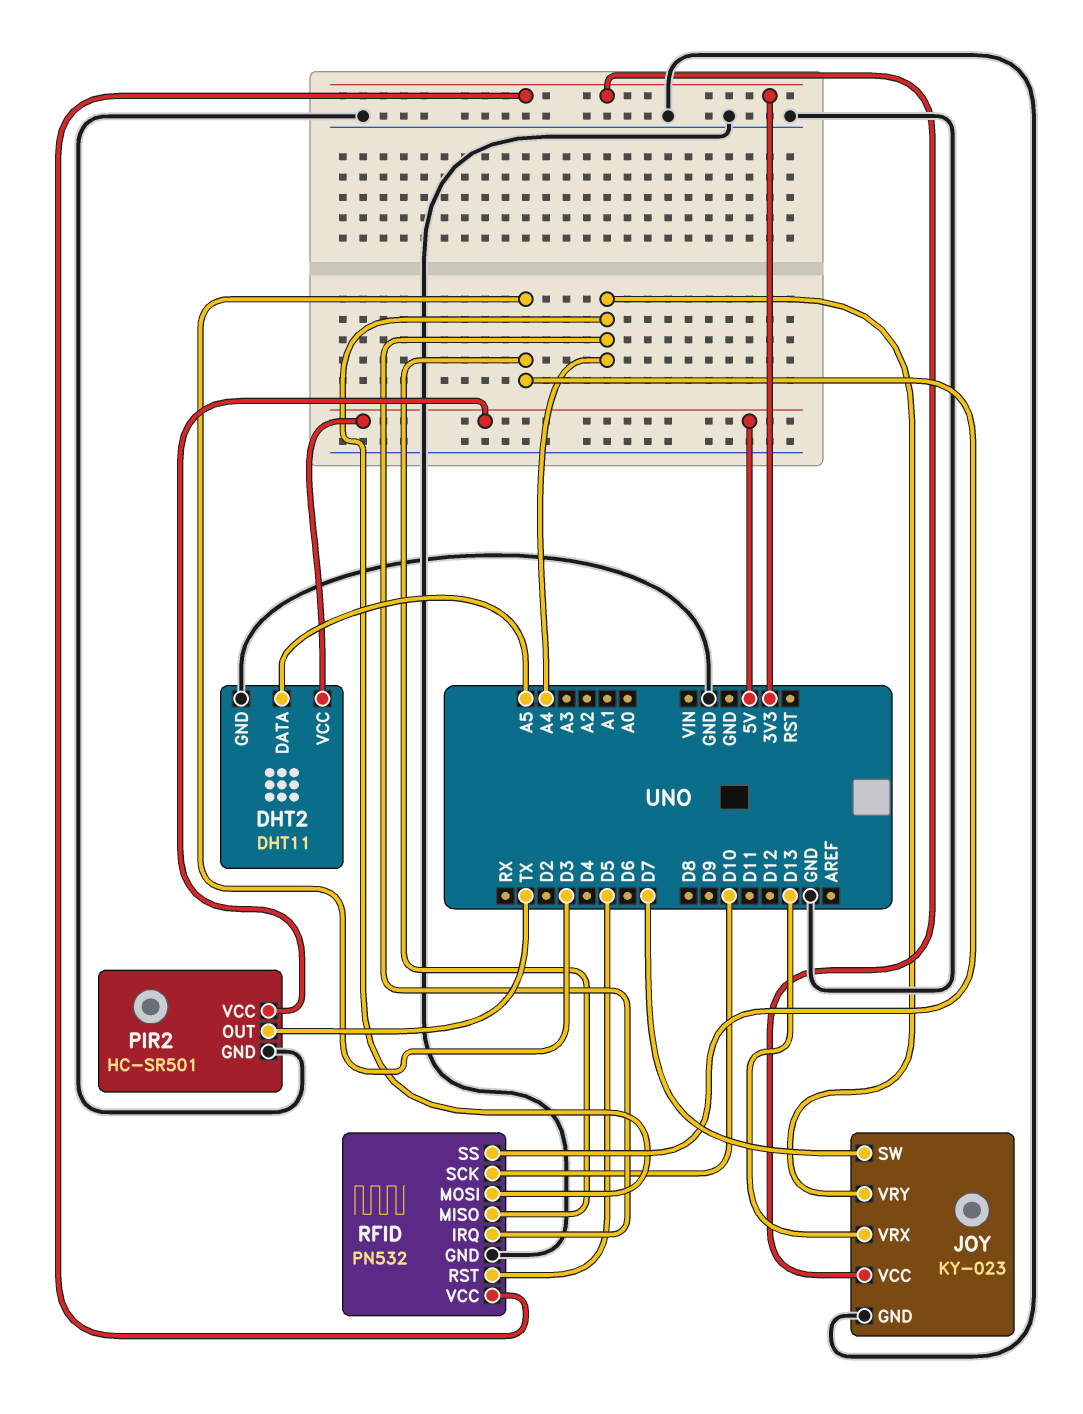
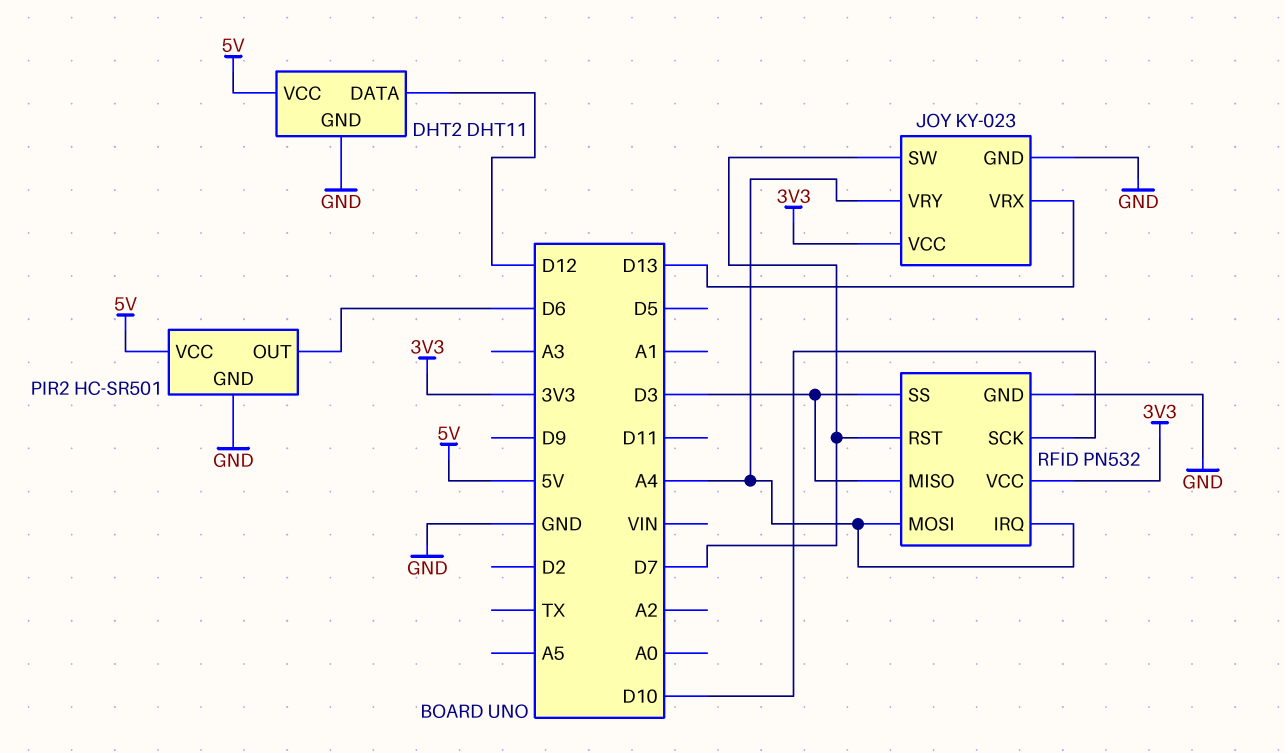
DHT2 pin DATA: A5 -> D12
PIR2 pin OUT: TX -> D6
RFID pin RST: D5 -> D7

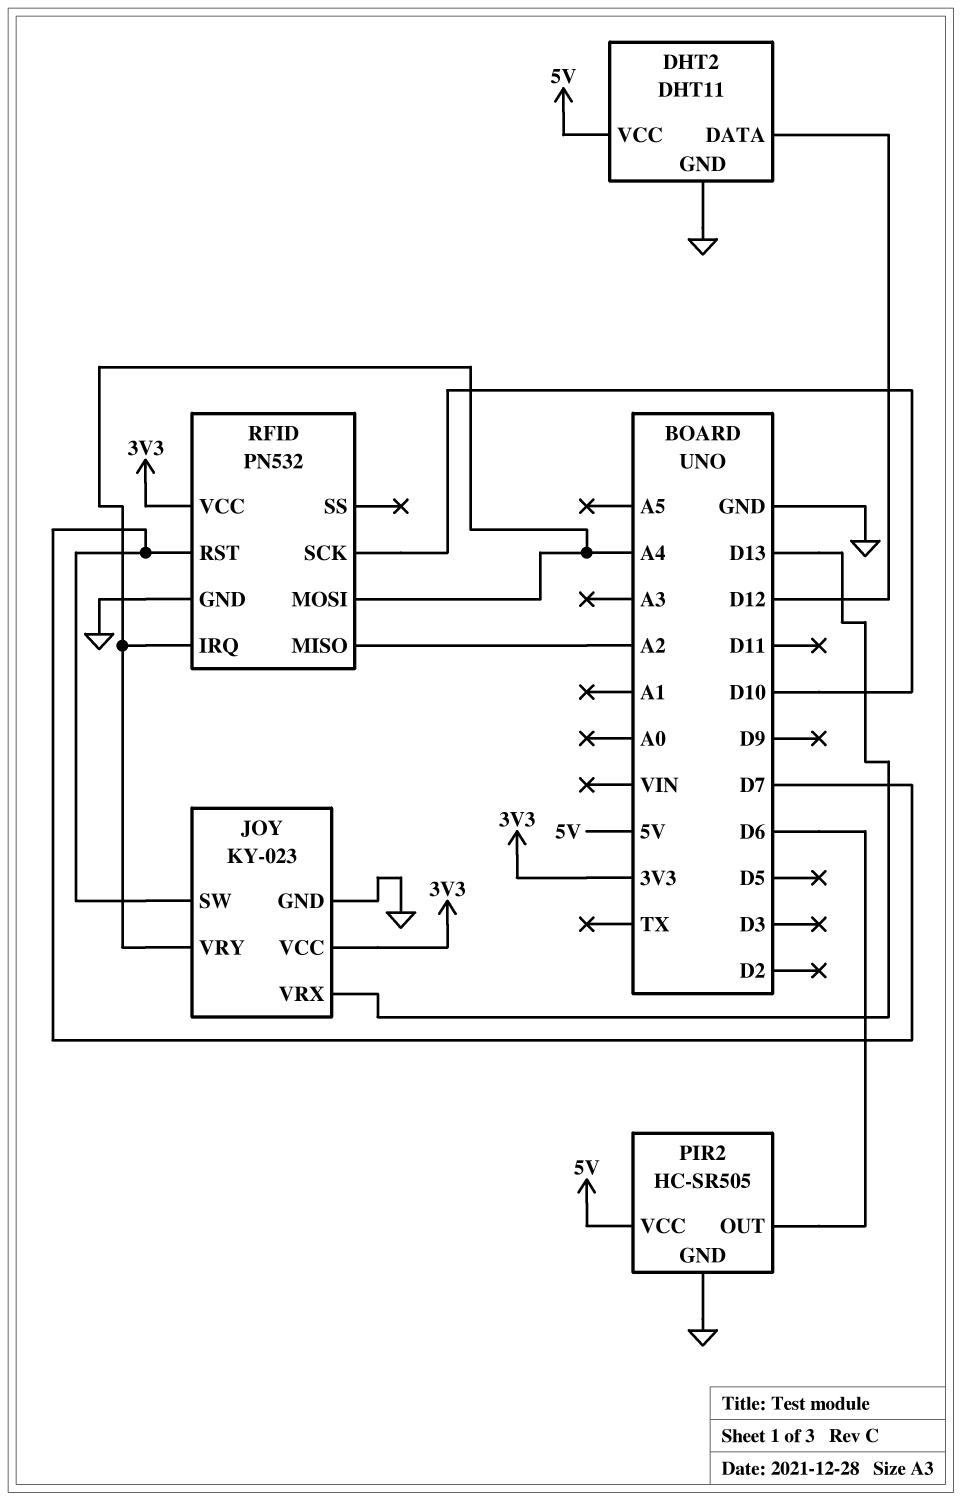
PIR2: HC-SR501 -> HC-SR505
RFID pin MISO: D3 -> A2
RFID pin SS: D3 -> none

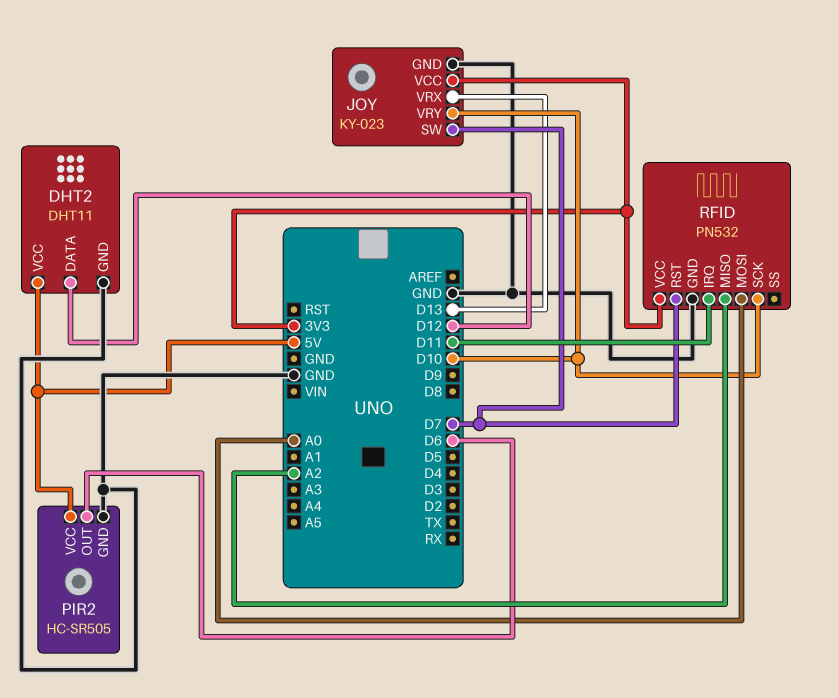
JOY pin VRY: A4 -> D10
RFID pin IRQ: A4 -> D11
RFID pin MOSI: A4 -> A0

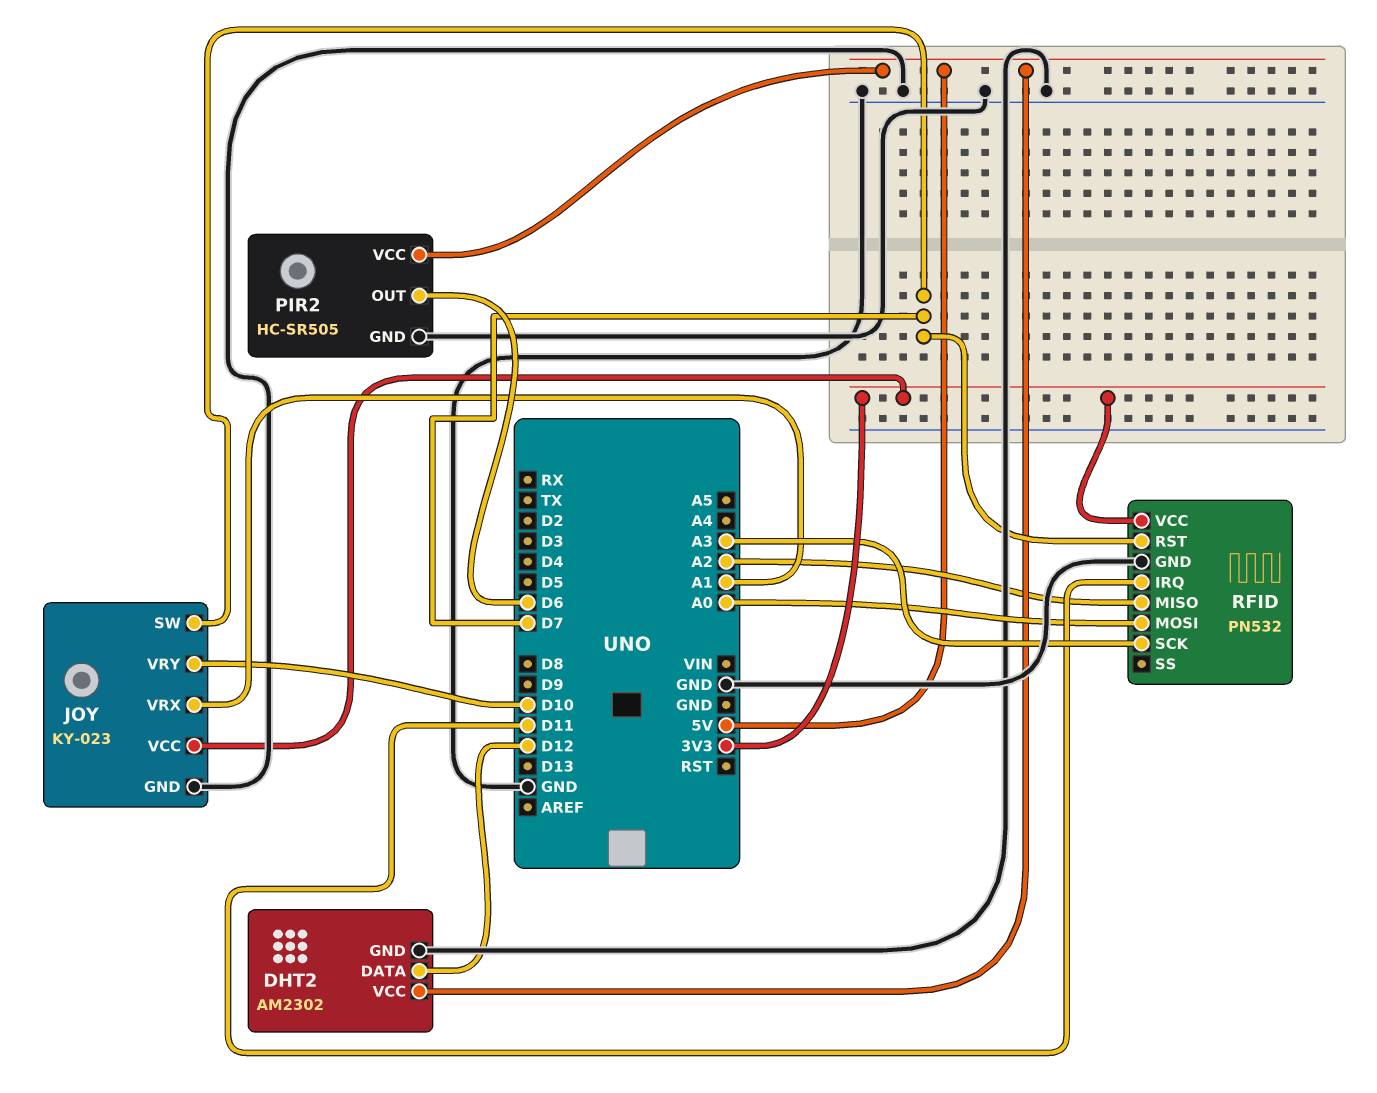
DHT2: DHT11 -> AM2302
JOY pin VRX: D13 -> A1
RFID pin SCK: D10 -> A3

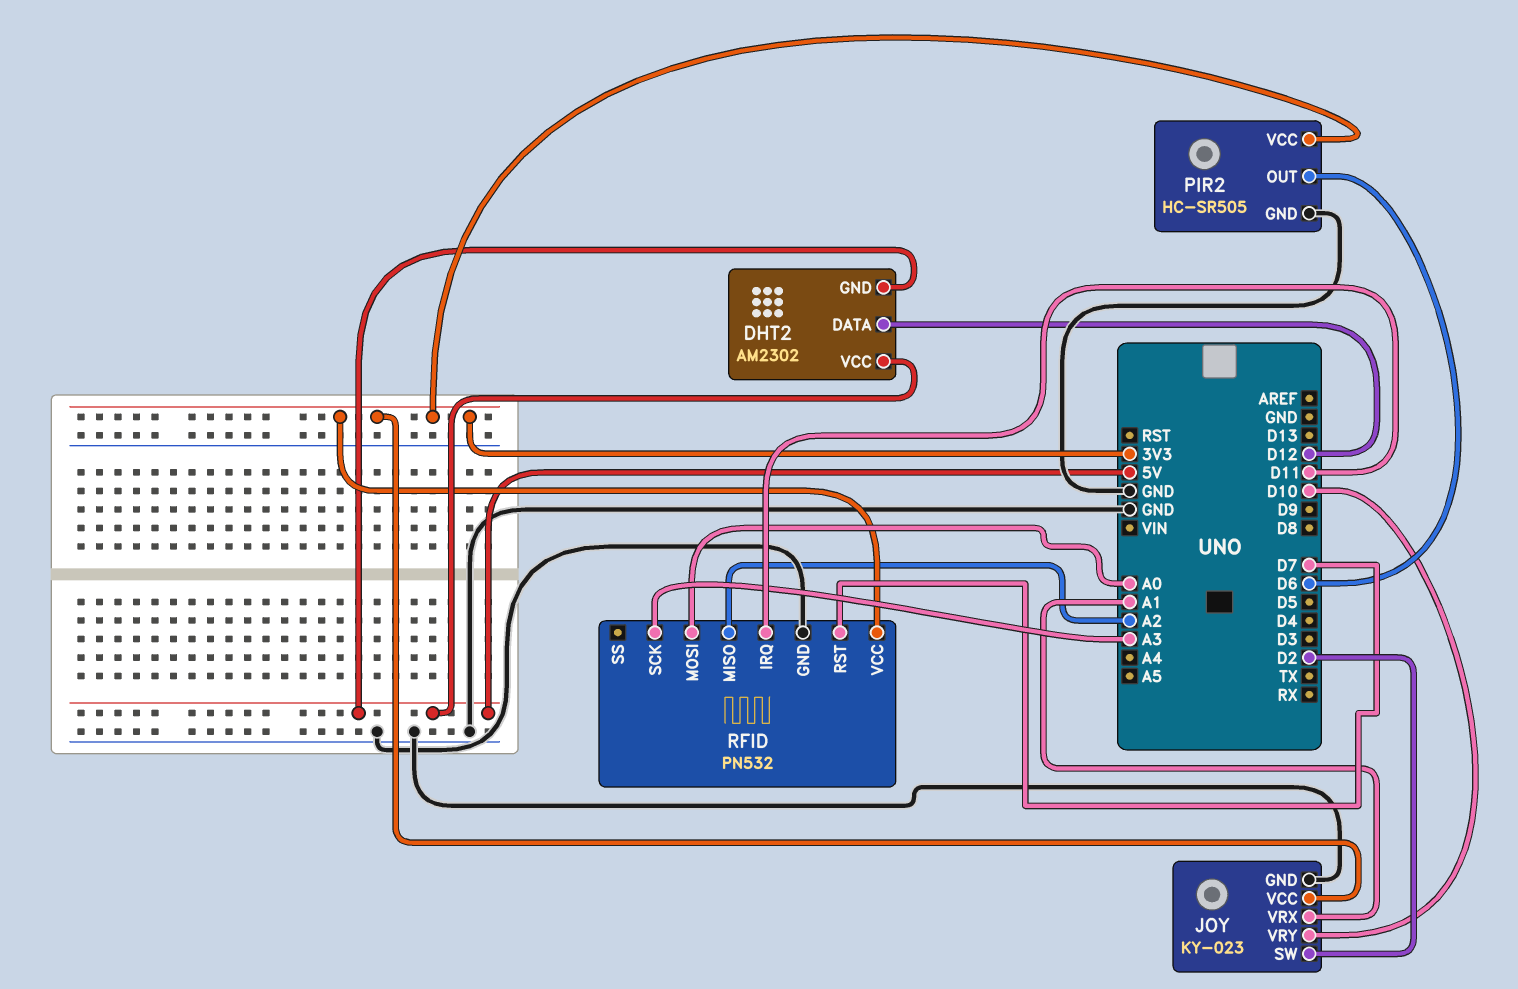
DHT2 pin GND: GND -> 5V
JOY pin SW: D7 -> D2
PIR2 pin VCC: 5V -> 3V3

